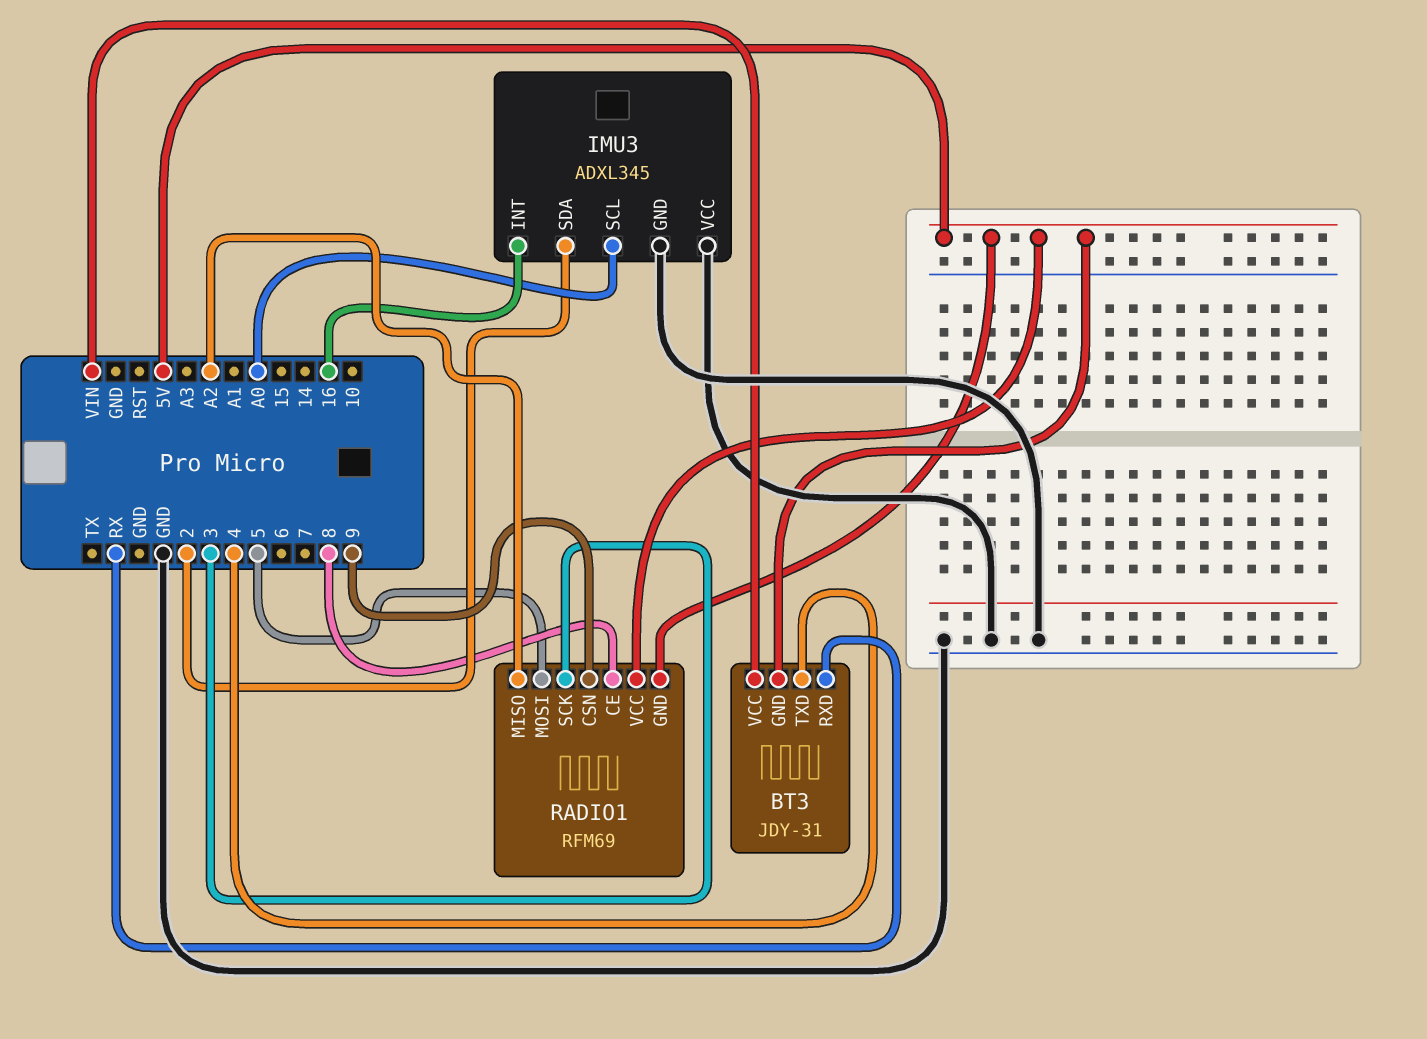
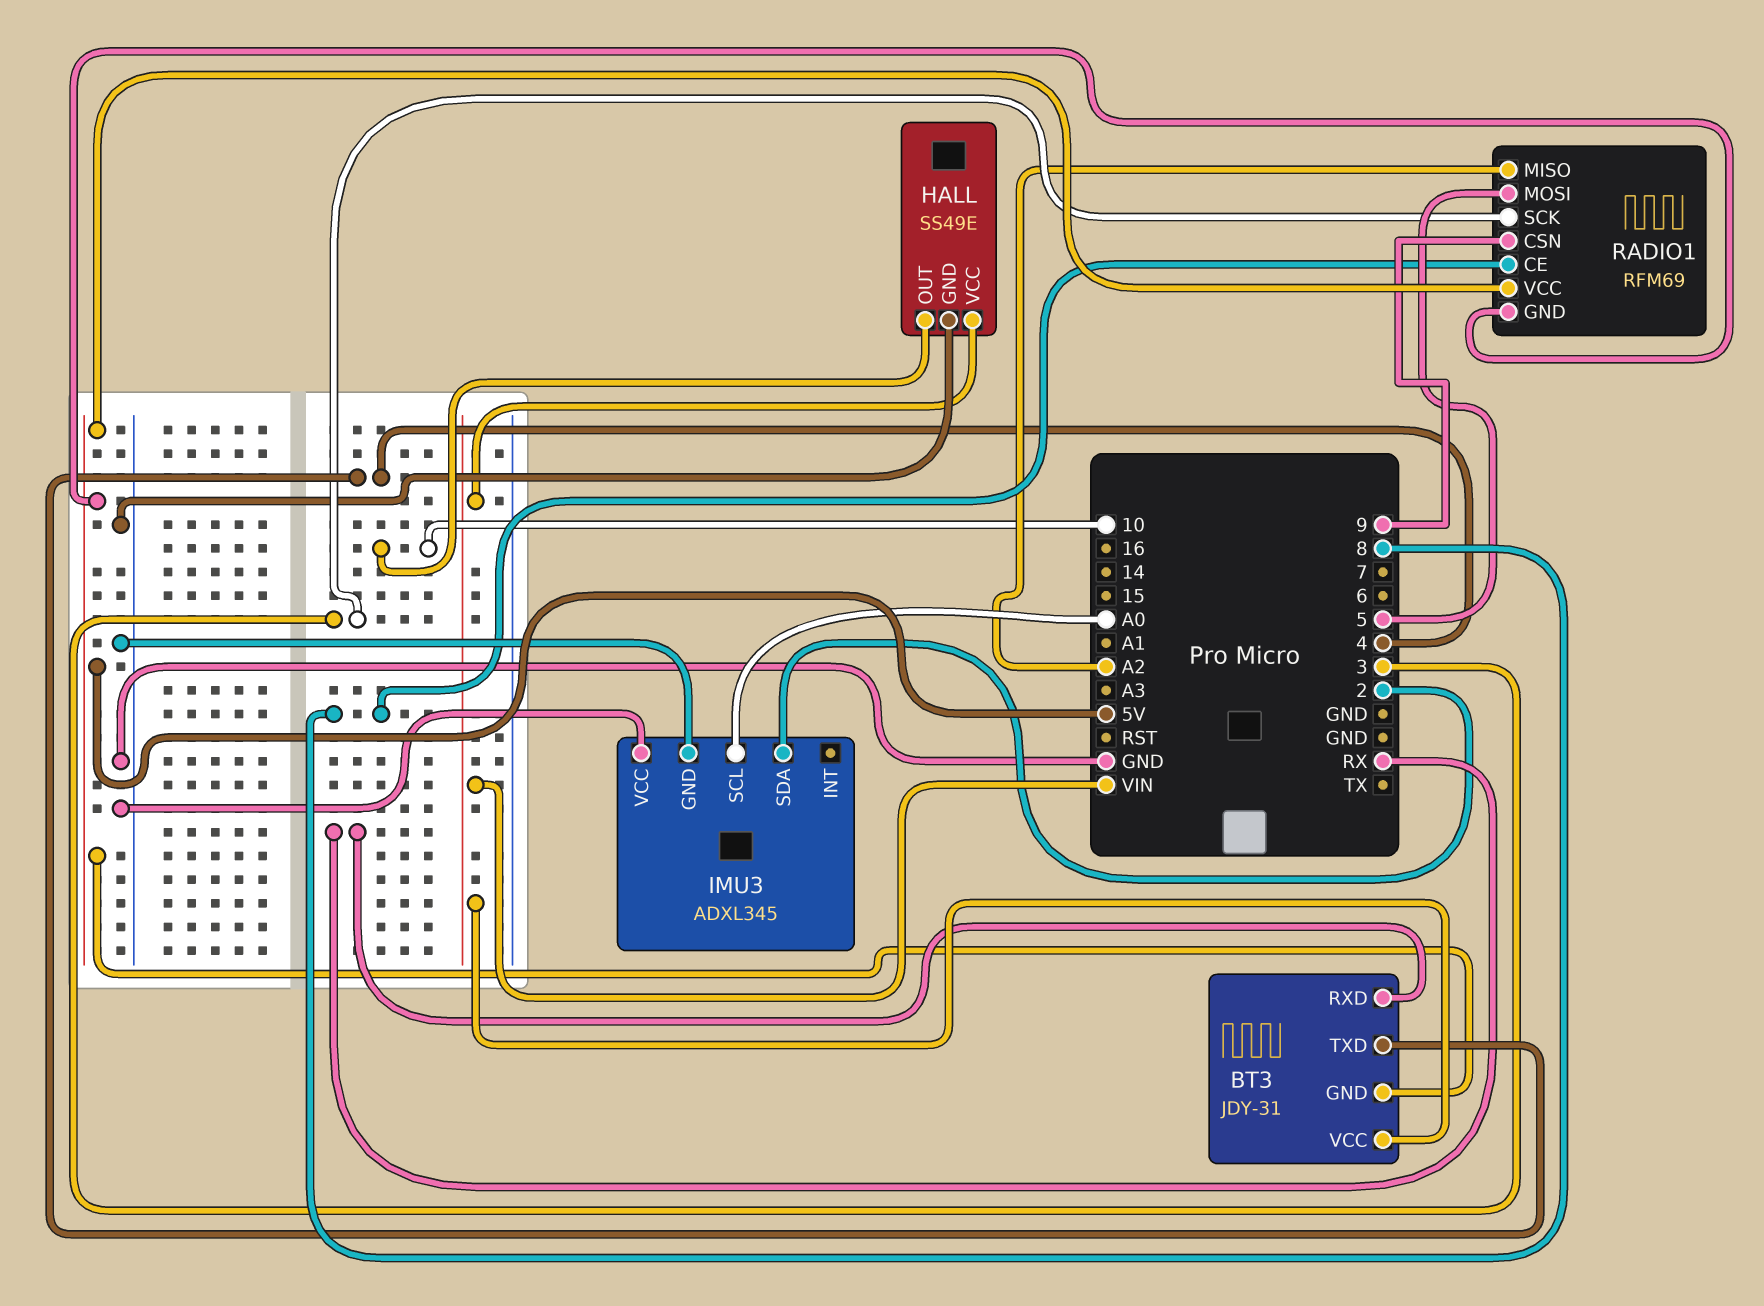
HALL: none -> SS49E
HALL pin GND: none -> GND
HALL pin OUT: none -> 10
HALL pin VCC: none -> VIN
IMU3 pin INT: 16 -> none

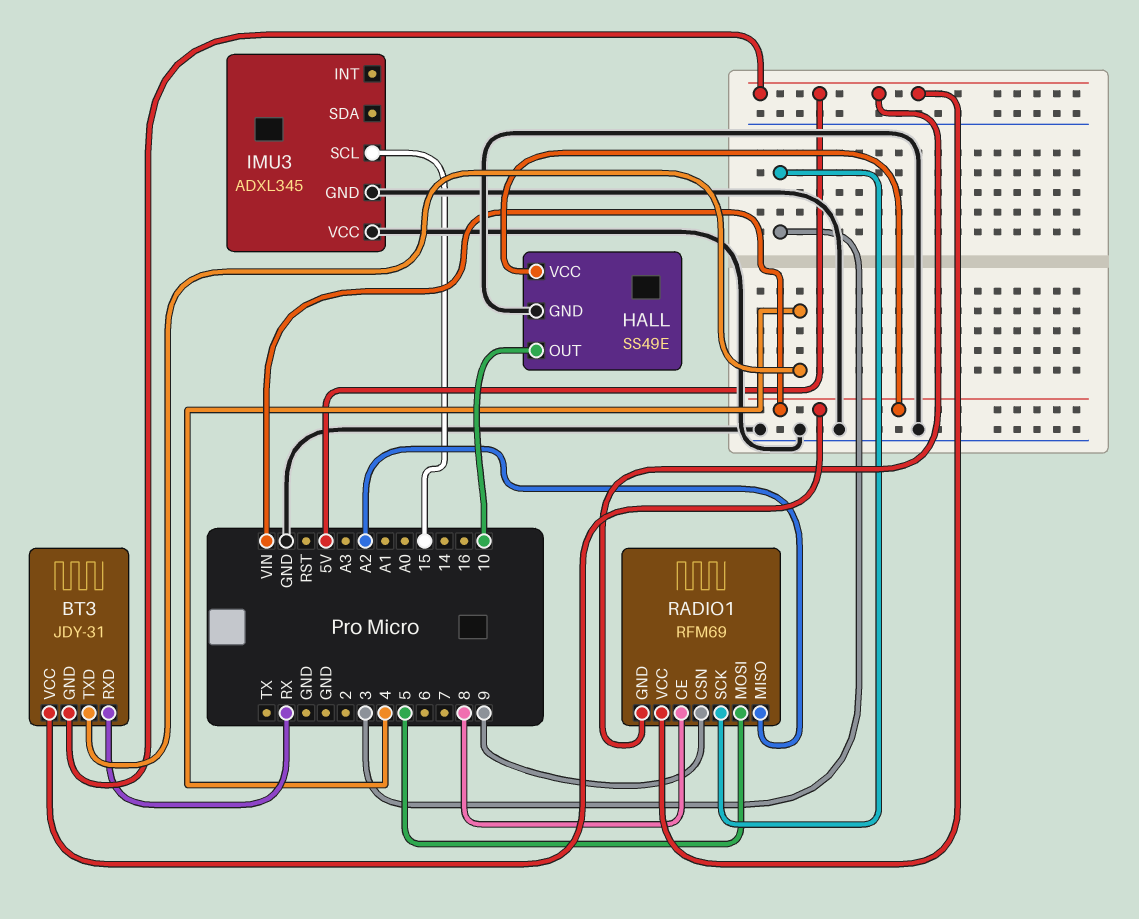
IMU3 pin SCL: A0 -> 15
IMU3 pin SDA: 2 -> none

